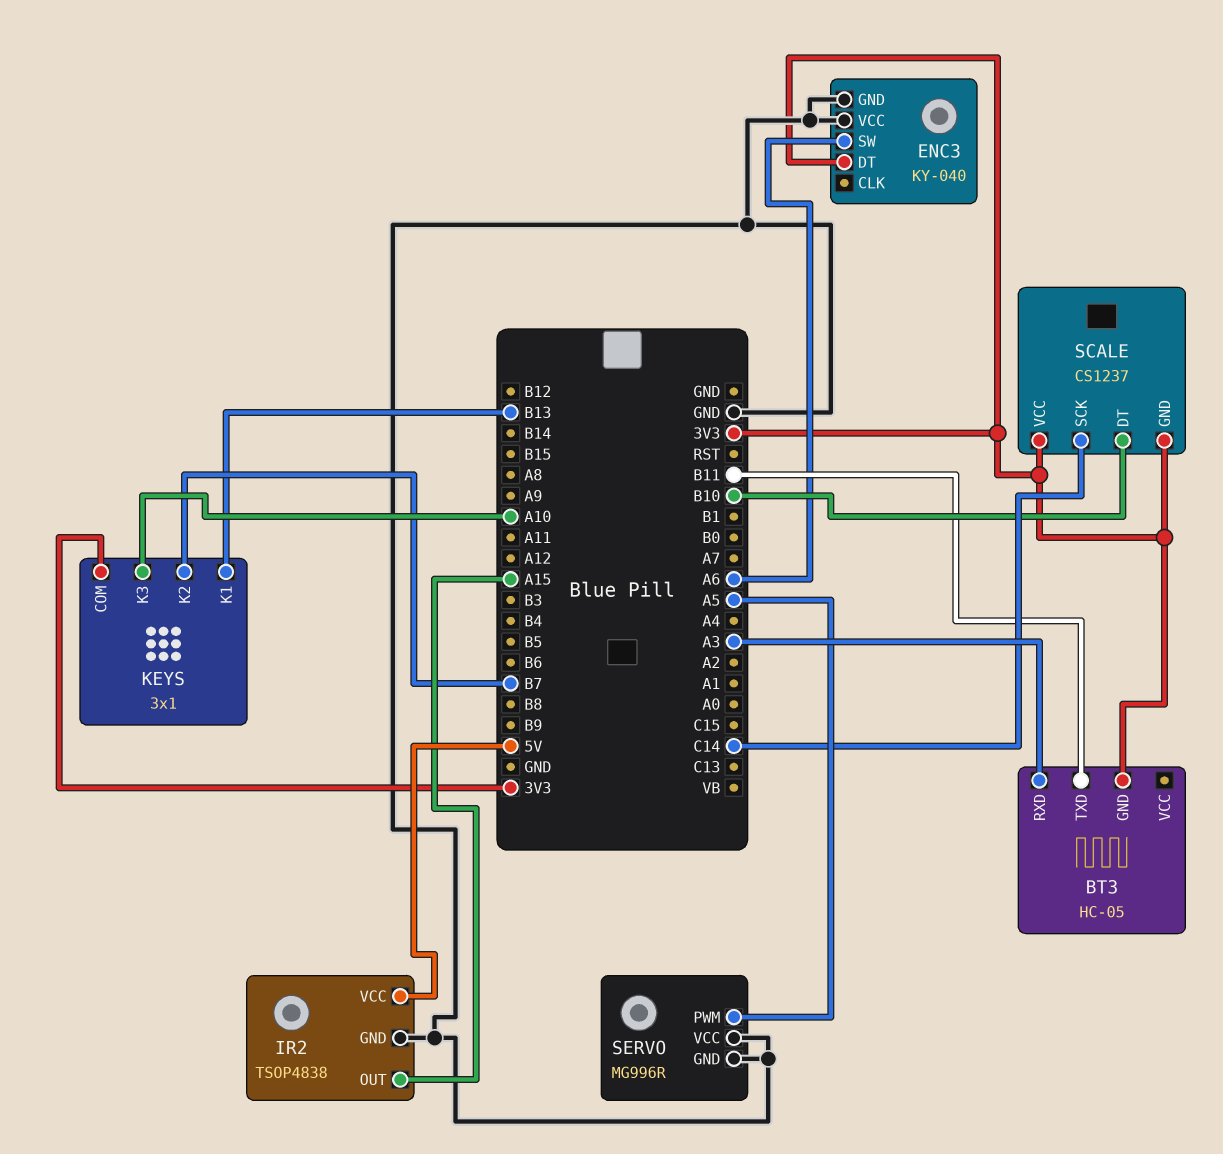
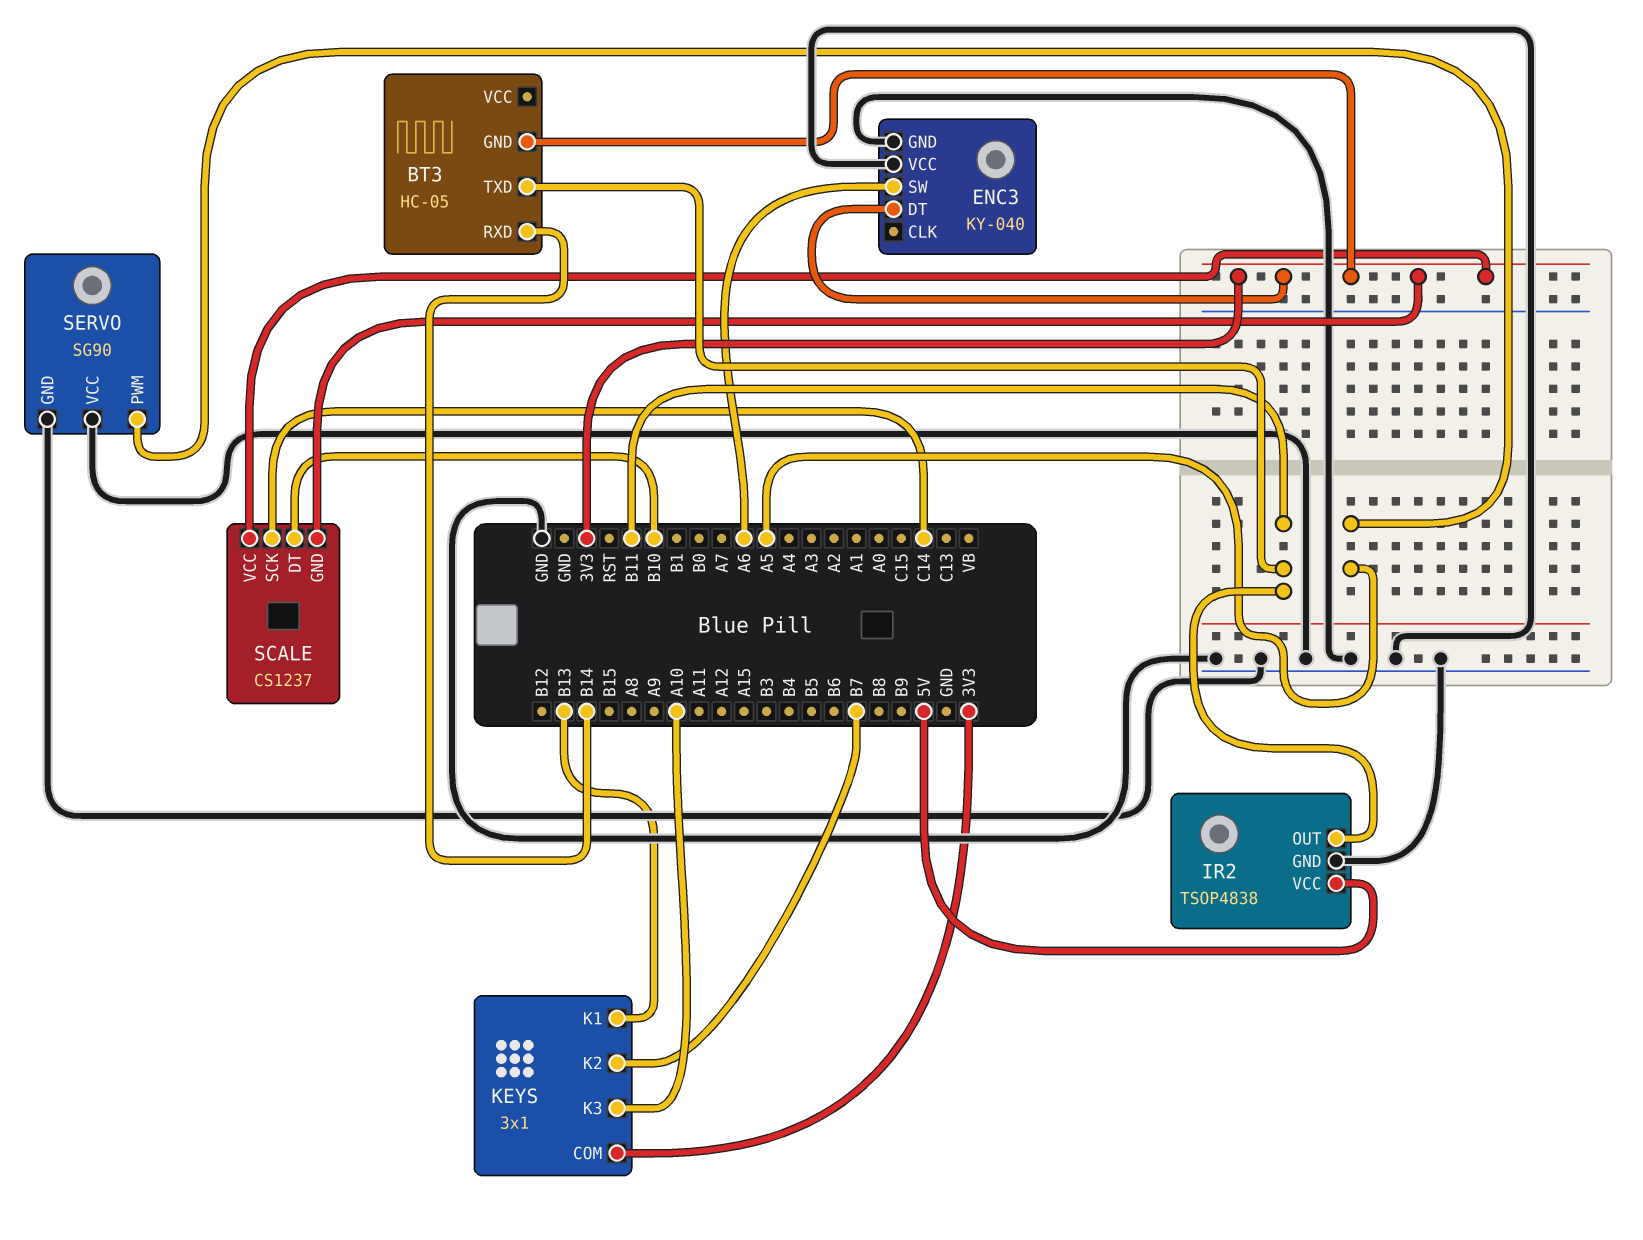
BT3 pin RXD: A3 -> B14
IR2 pin OUT: A15 -> B11
SERVO: MG996R -> SG90

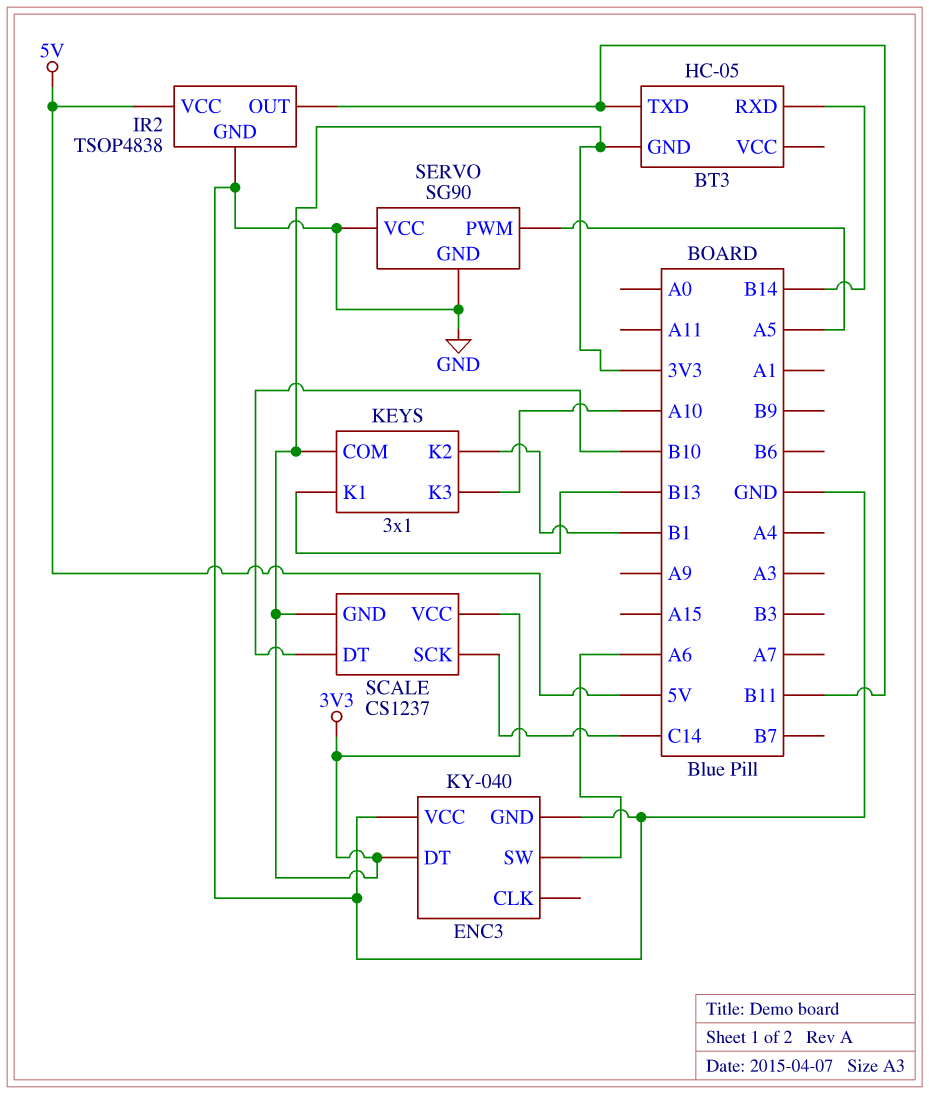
KEYS pin K2: B7 -> B1

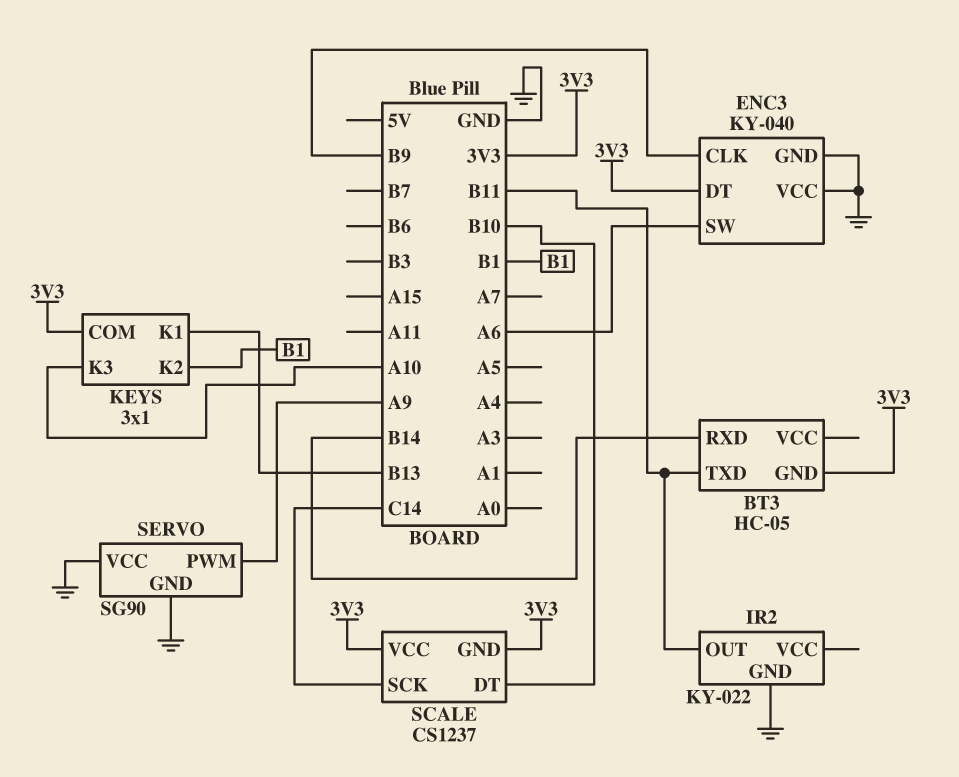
ENC3 pin CLK: none -> B9
IR2: TSOP4838 -> KY-022
IR2 pin VCC: 5V -> none
SERVO pin PWM: A5 -> A9

